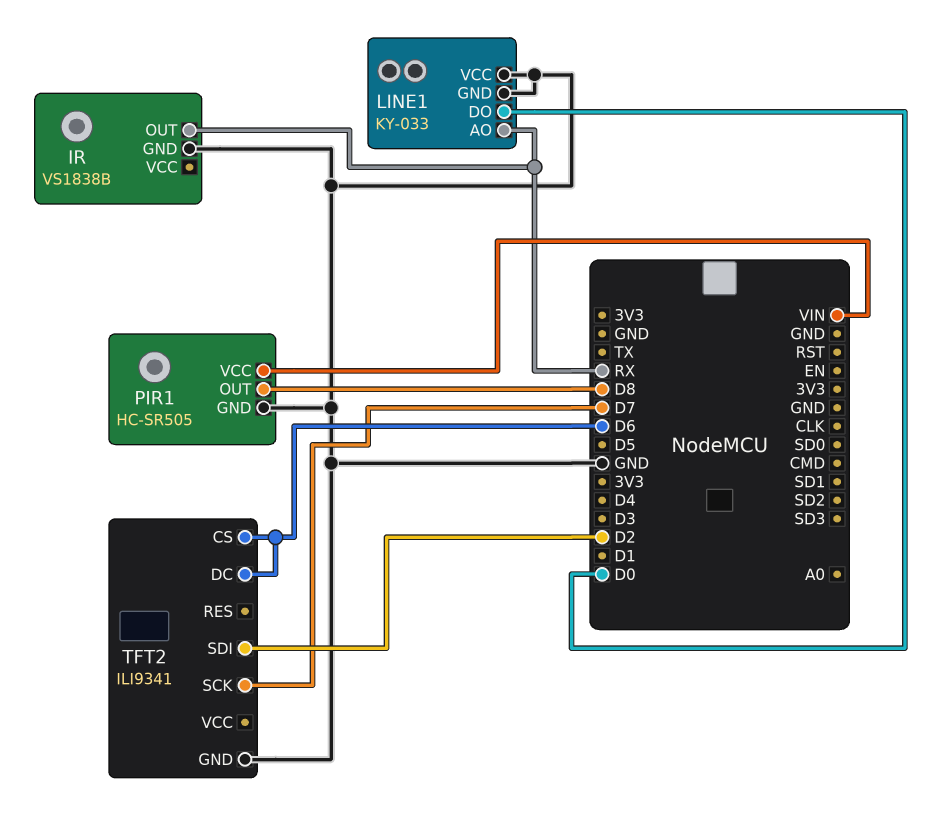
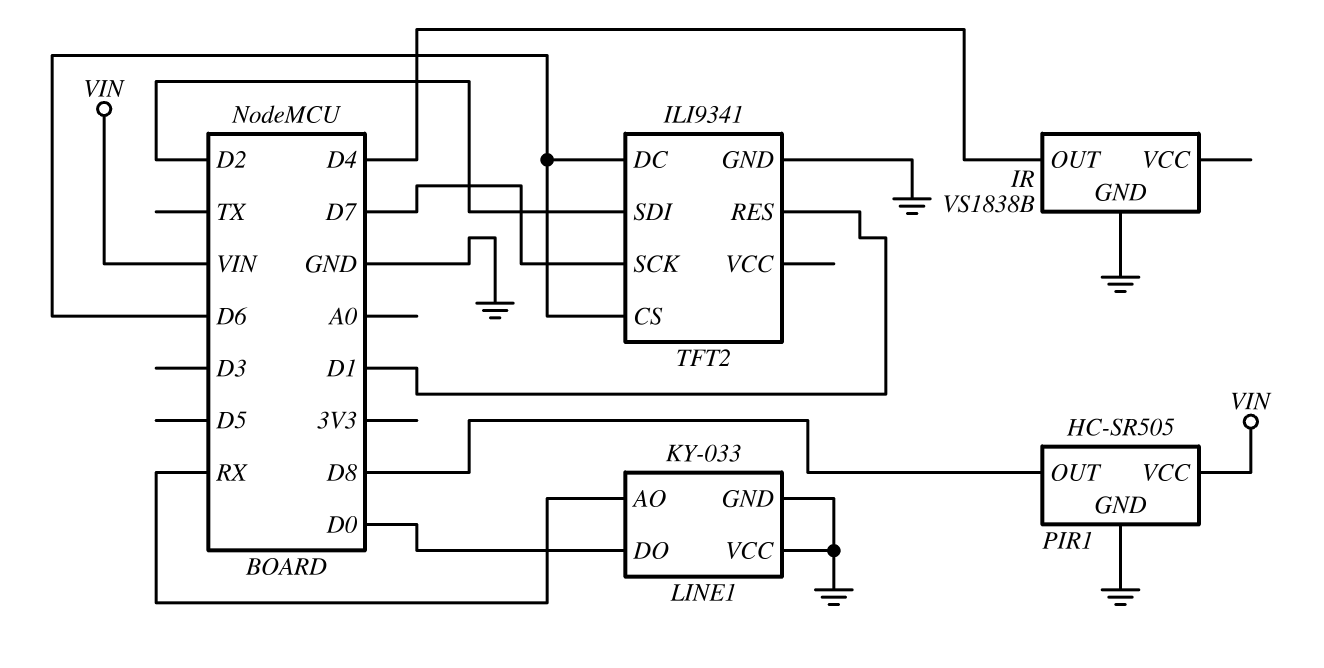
IR pin OUT: RX -> D4
TFT2 pin RES: none -> D1

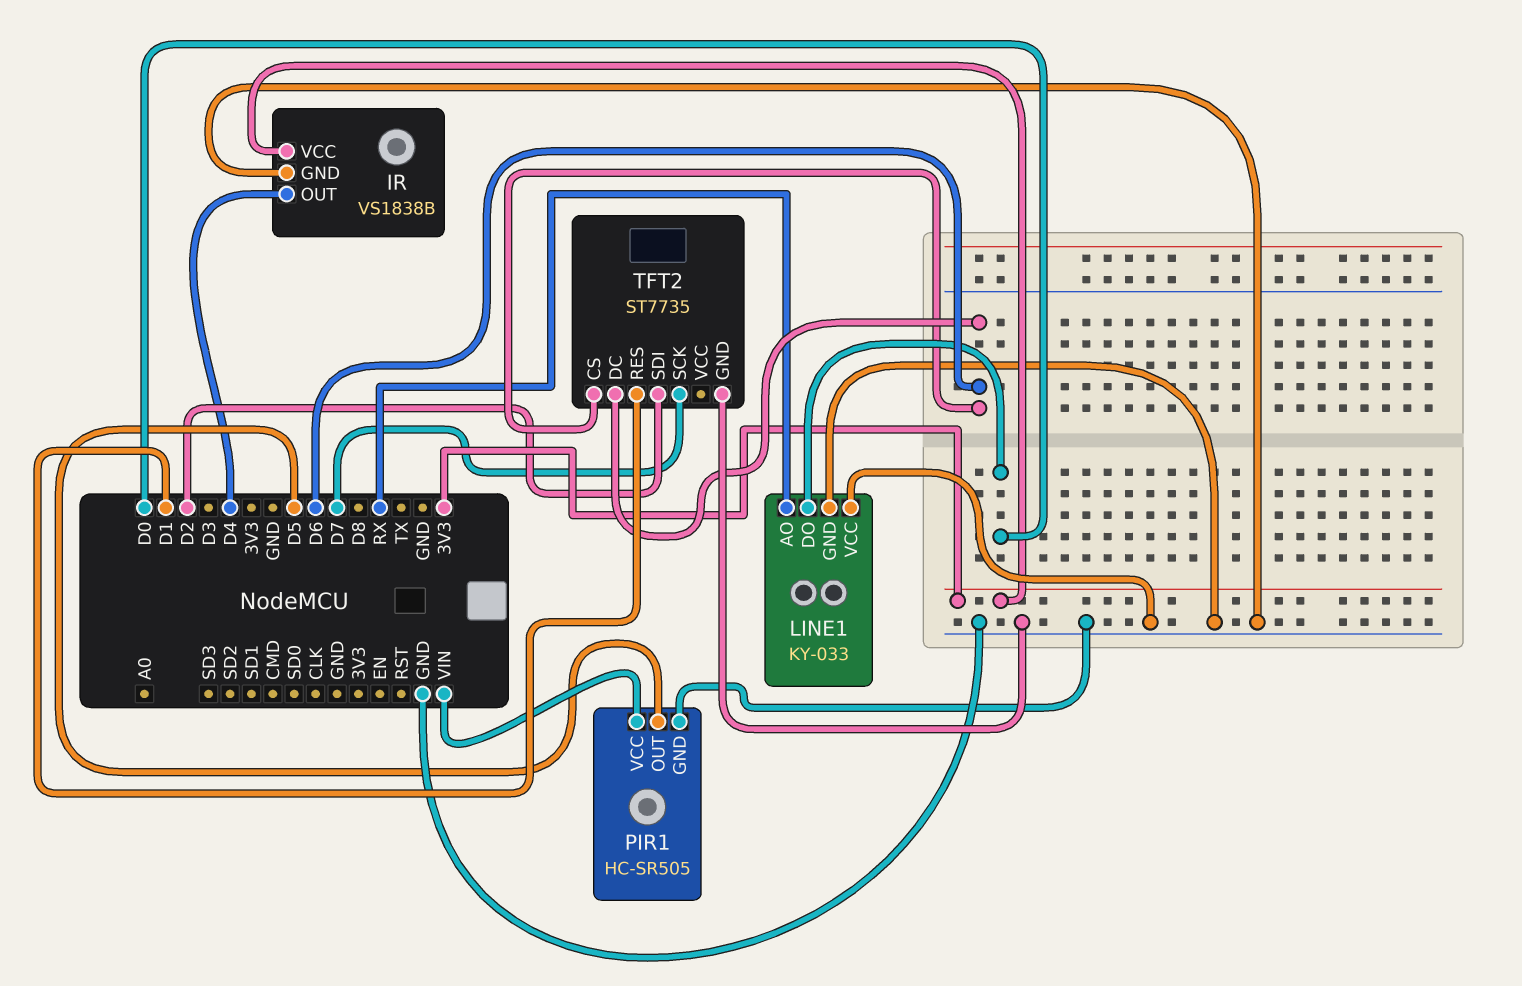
IR pin VCC: none -> 3V3
PIR1 pin OUT: D8 -> D5
TFT2: ILI9341 -> ST7735

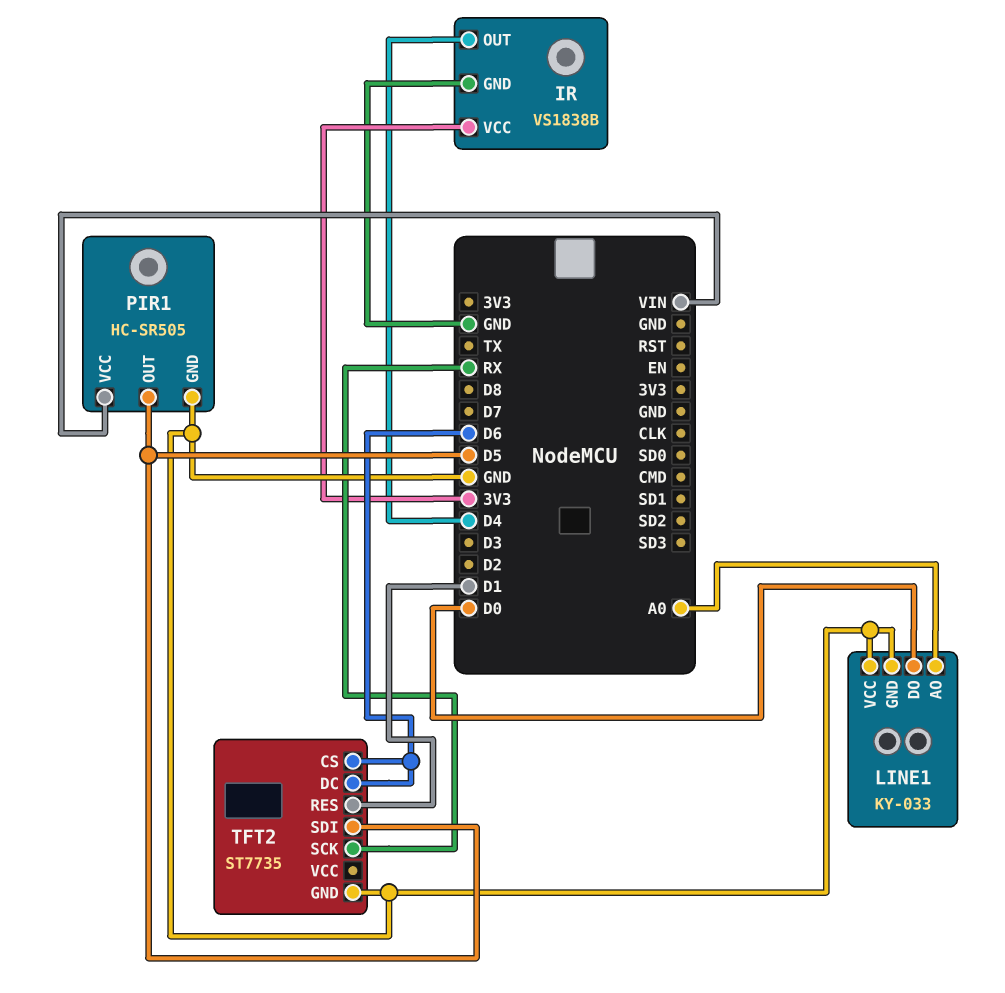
LINE1 pin AO: RX -> A0
TFT2 pin SCK: D7 -> RX
TFT2 pin SDI: D2 -> D5

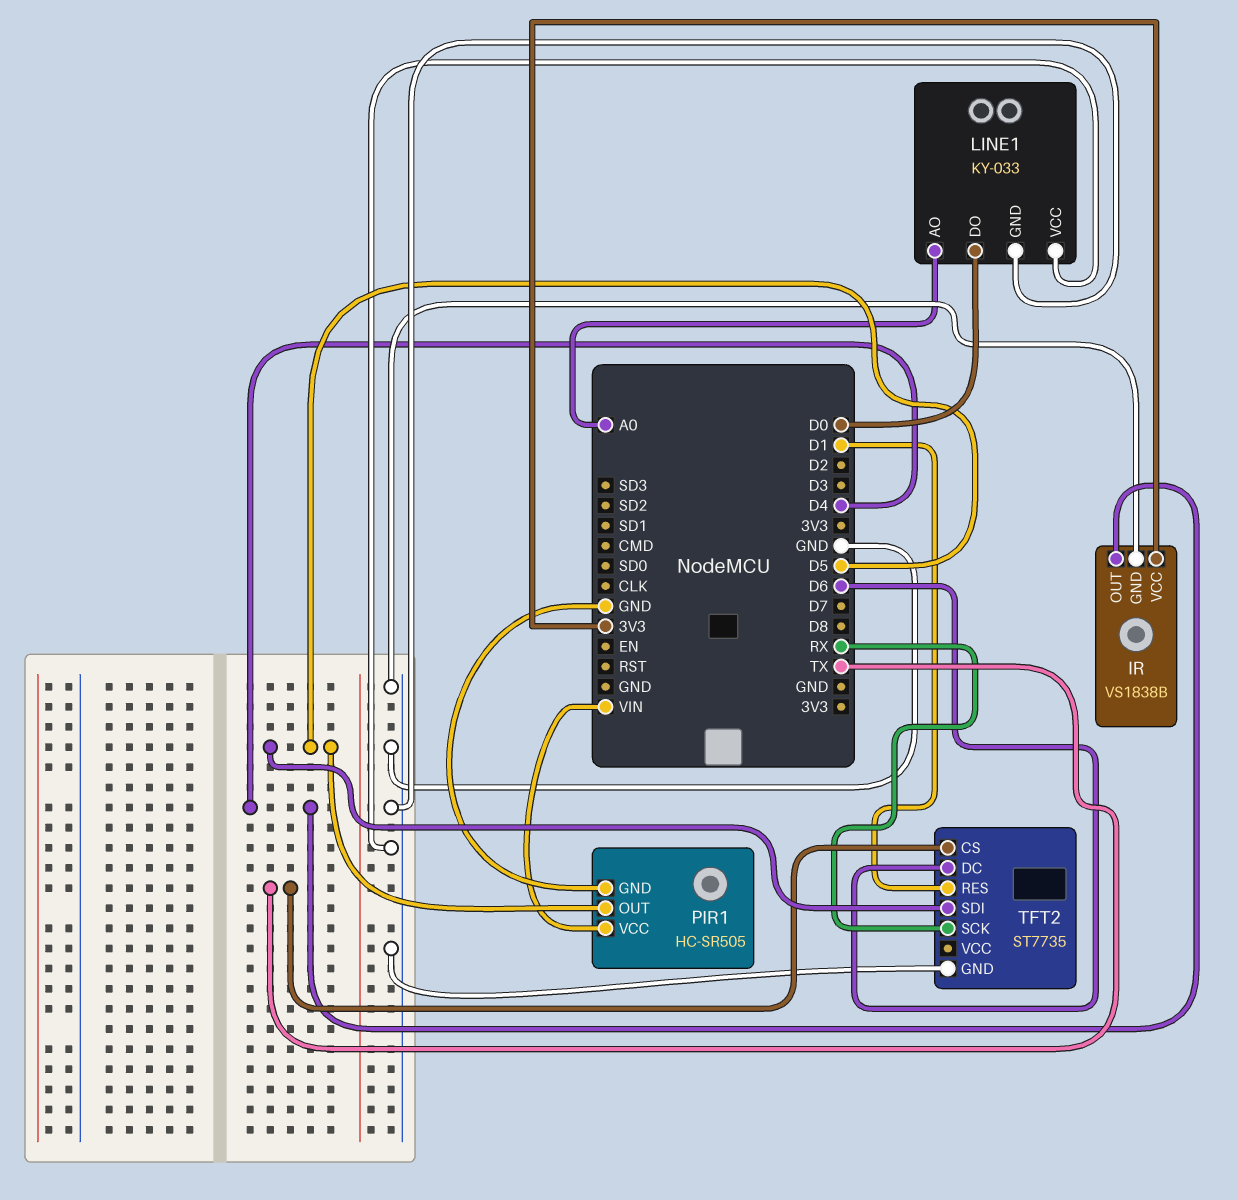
TFT2 pin CS: D6 -> TX

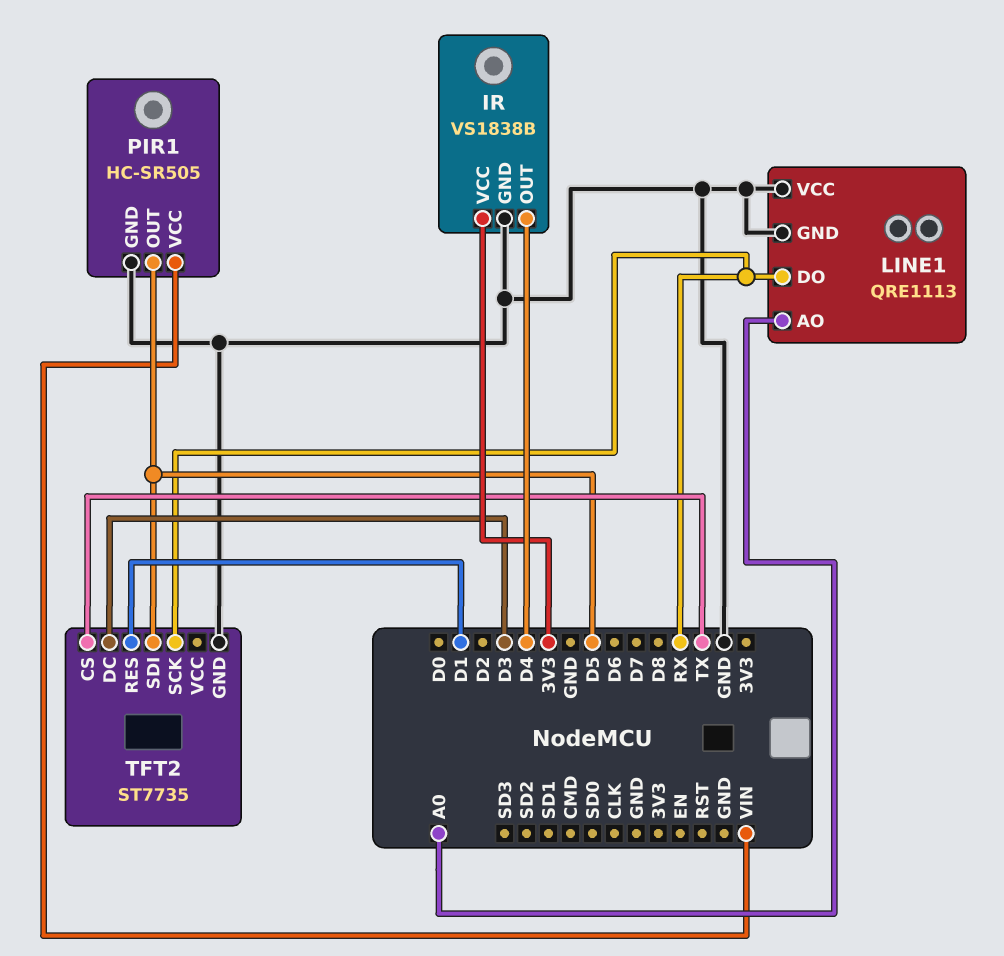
LINE1: KY-033 -> QRE1113
LINE1 pin DO: D0 -> RX
TFT2 pin DC: D6 -> D3

